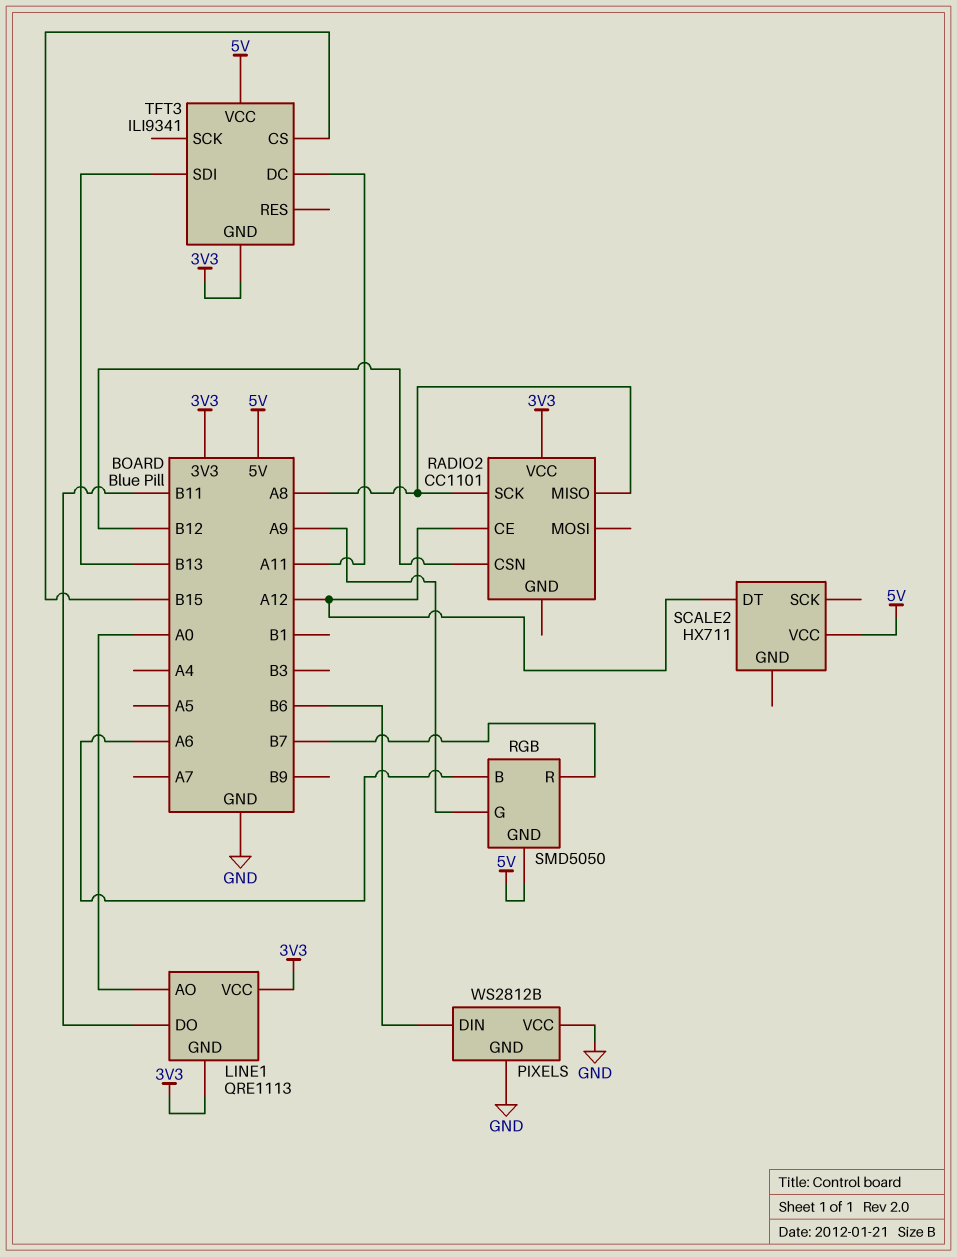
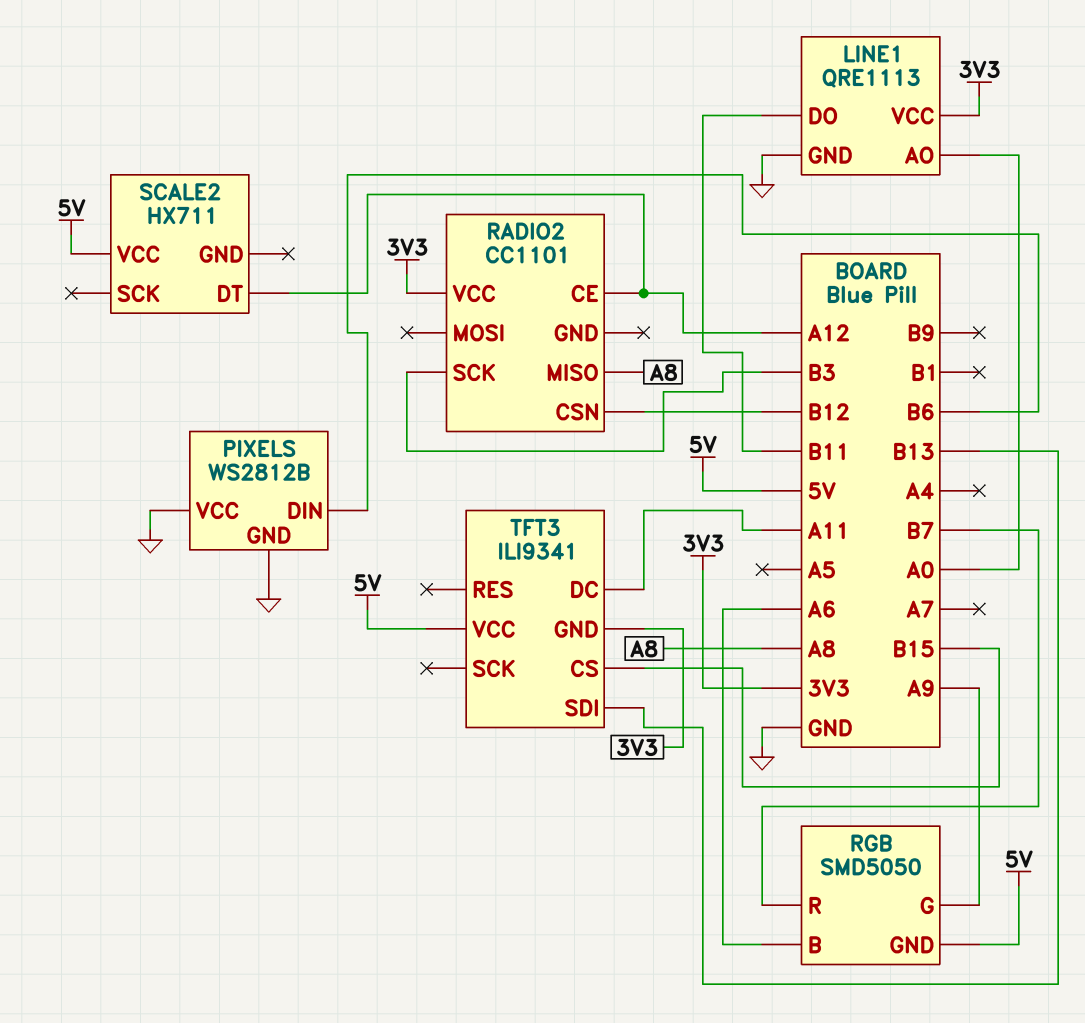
LINE1 pin GND: 3V3 -> GND
RADIO2 pin SCK: A8 -> B3

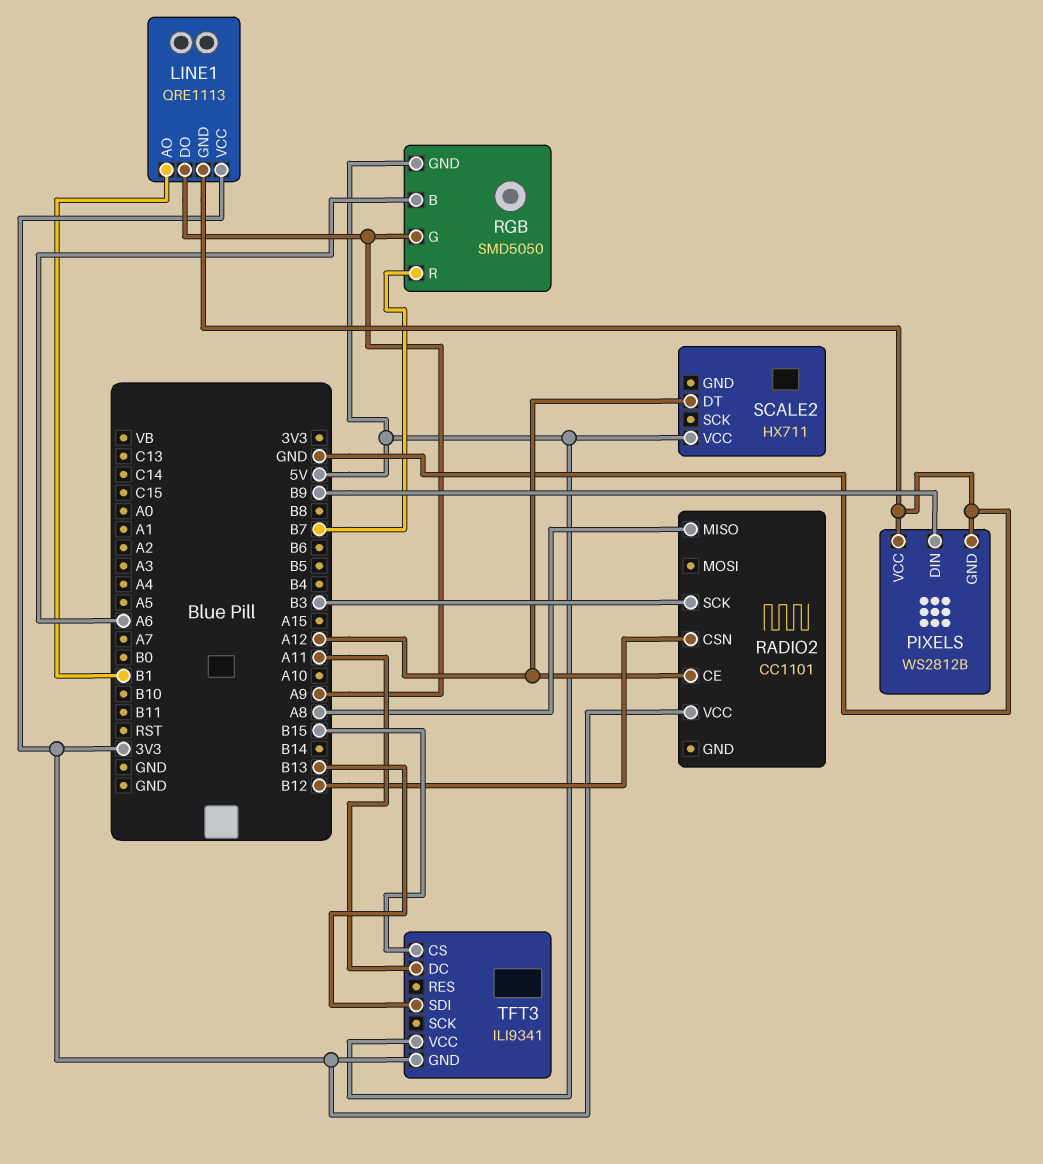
LINE1 pin AO: A0 -> B1
LINE1 pin DO: B11 -> A9
PIXELS pin DIN: B6 -> B9

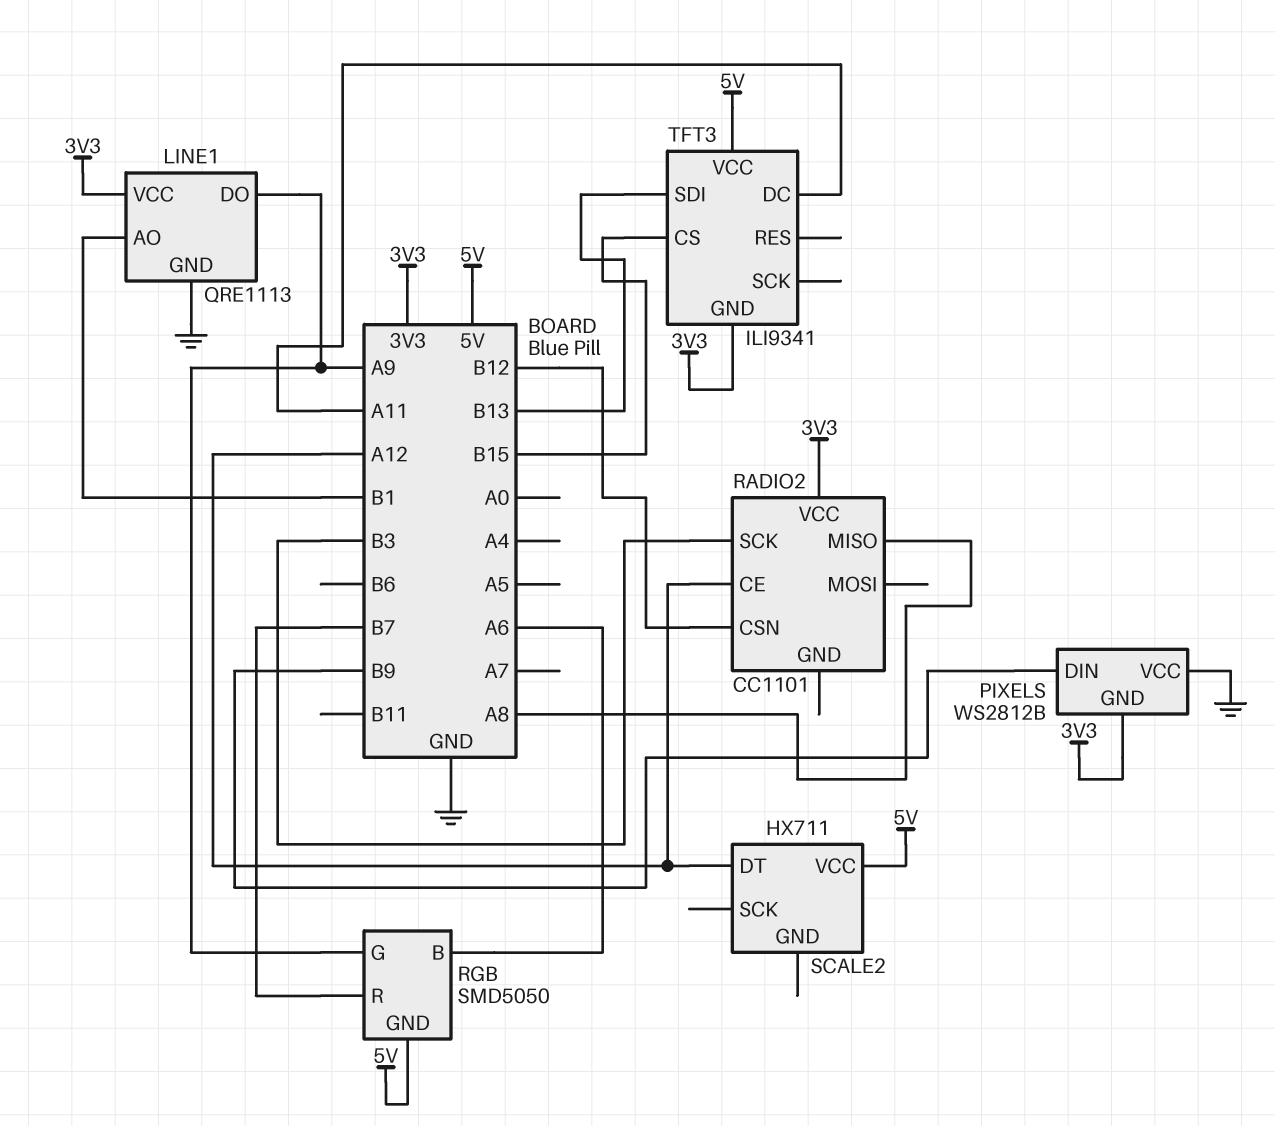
PIXELS pin GND: GND -> 3V3

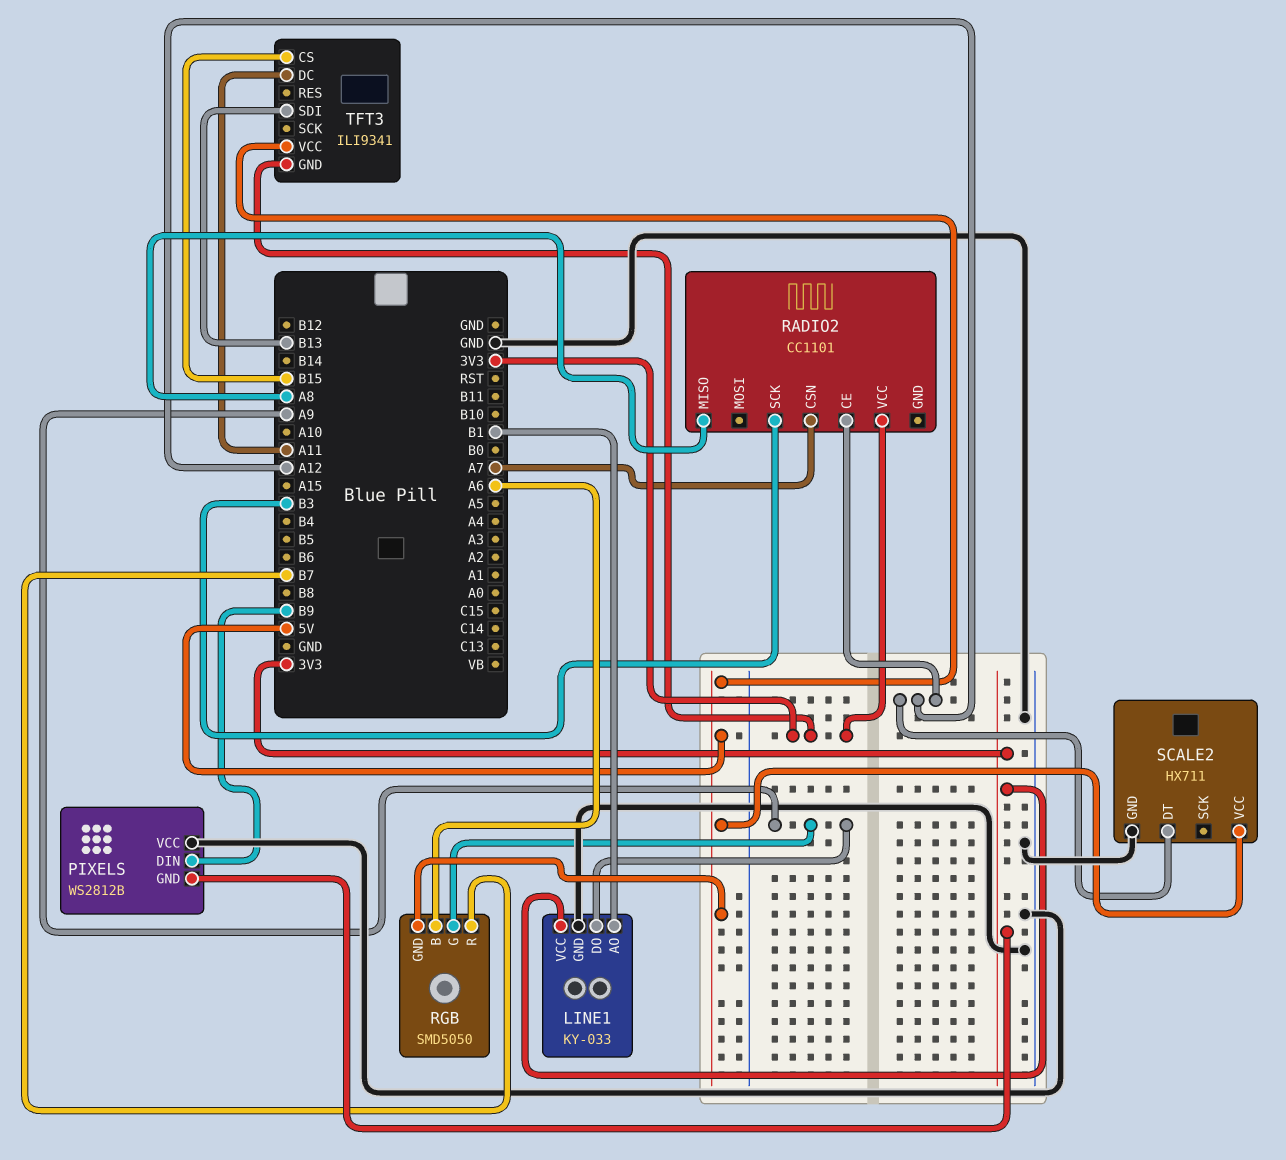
LINE1: QRE1113 -> KY-033
RADIO2 pin CSN: B12 -> A7
SCALE2 pin GND: none -> GND

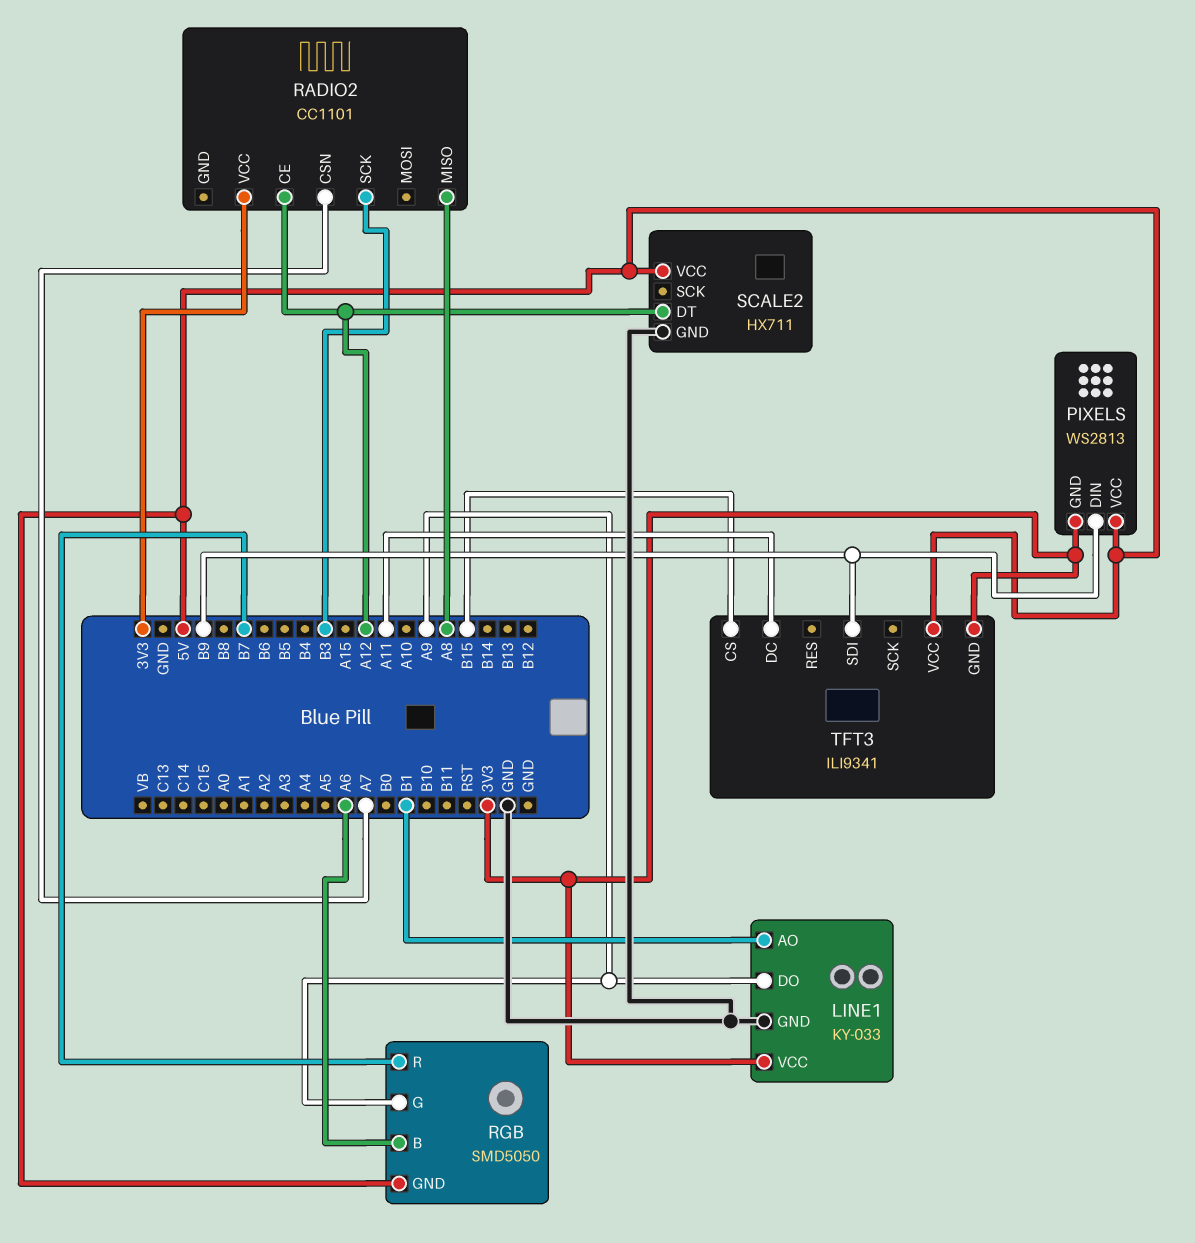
PIXELS: WS2812B -> WS2813
PIXELS pin VCC: GND -> 5V
TFT3 pin SDI: B13 -> B9

